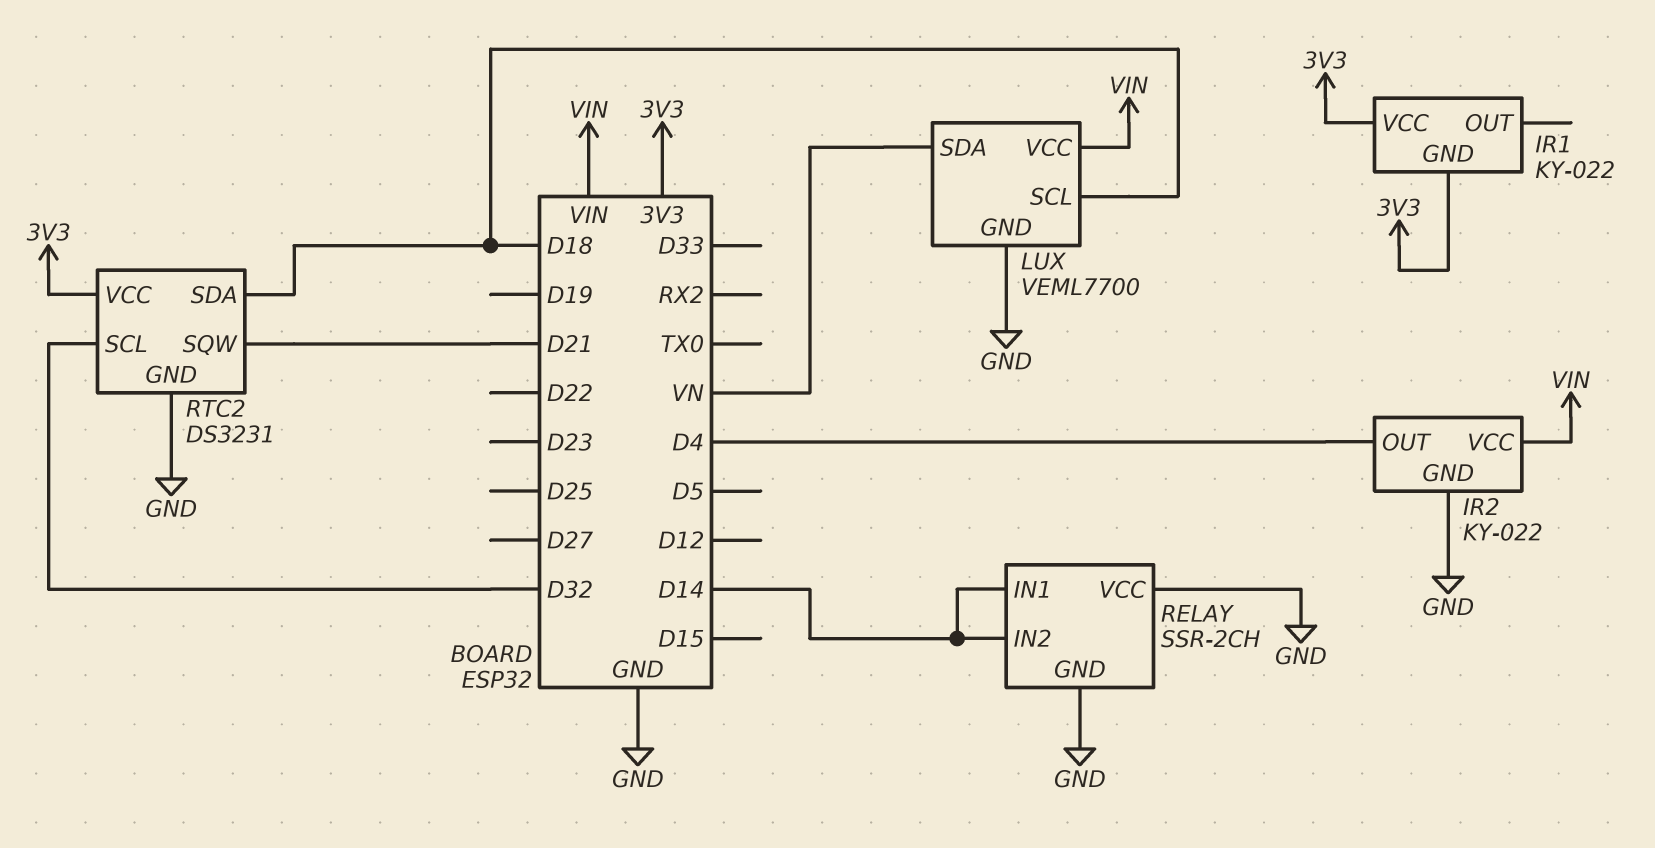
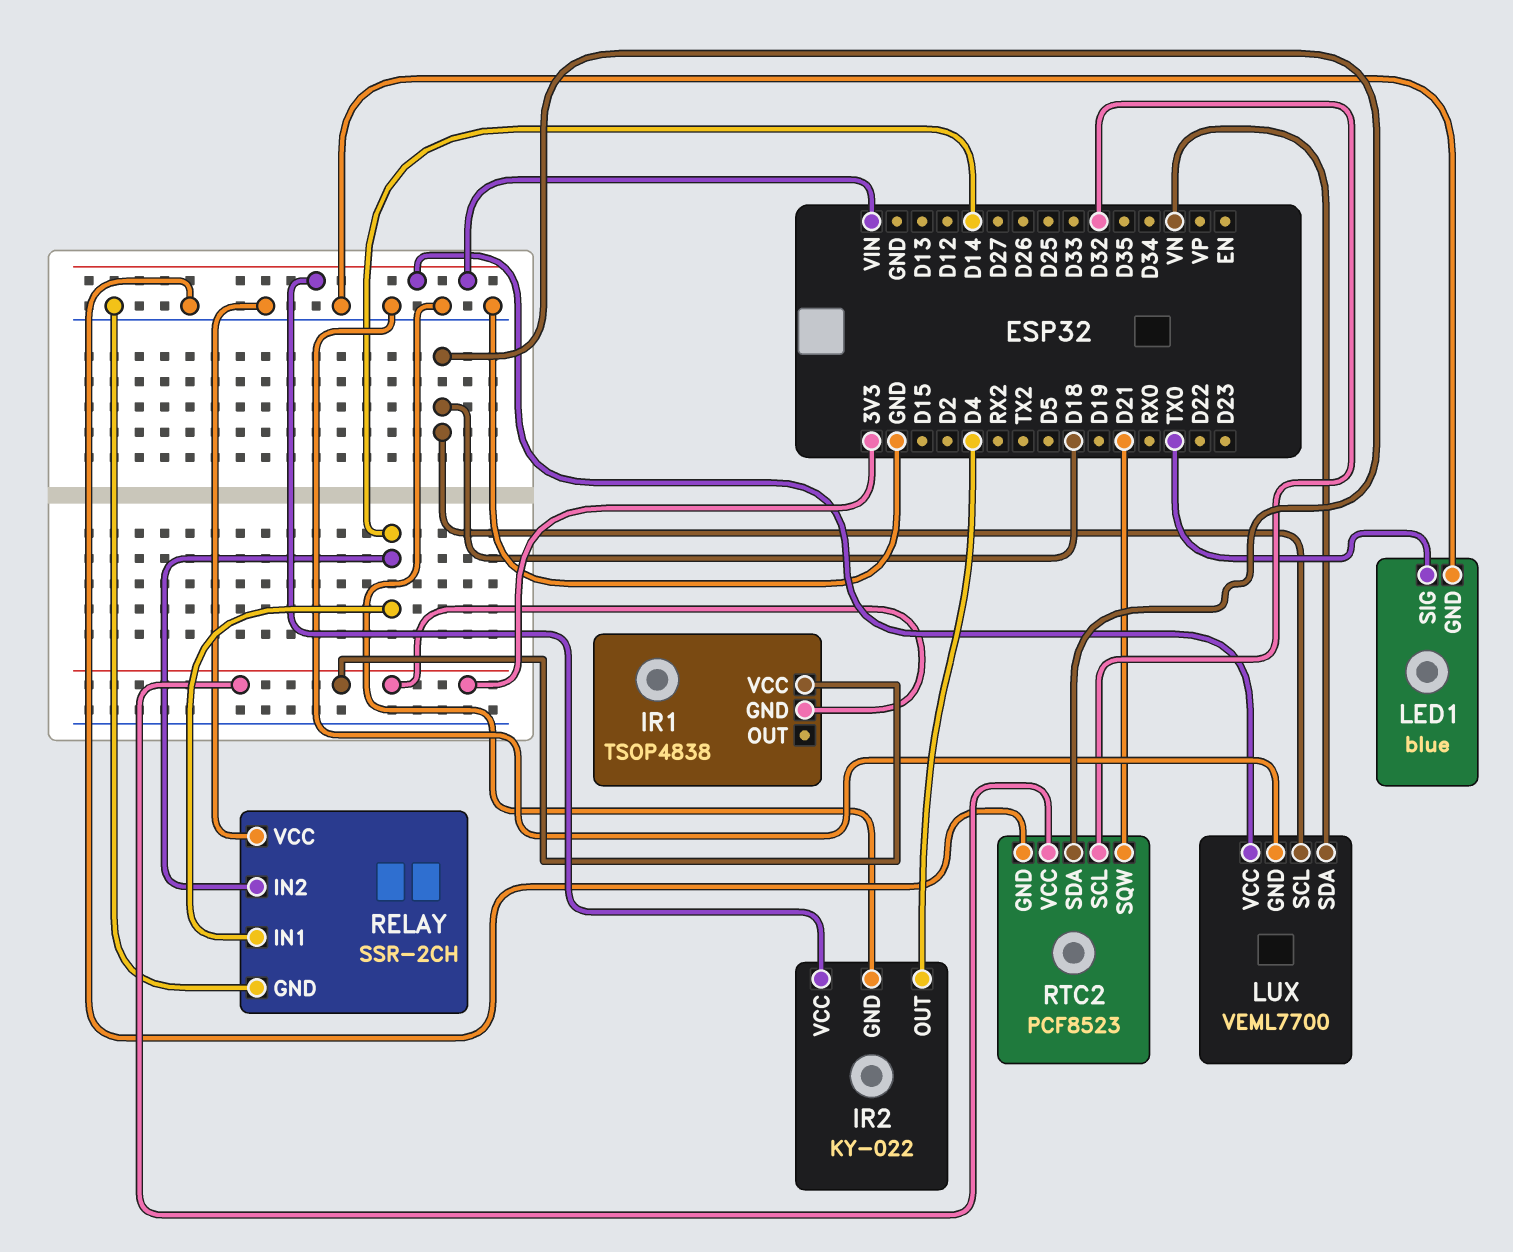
IR1: KY-022 -> TSOP4838
LED1: none -> blue
LED1 pin GND: none -> GND
LED1 pin SIG: none -> TX0
RTC2: DS3231 -> PCF8523

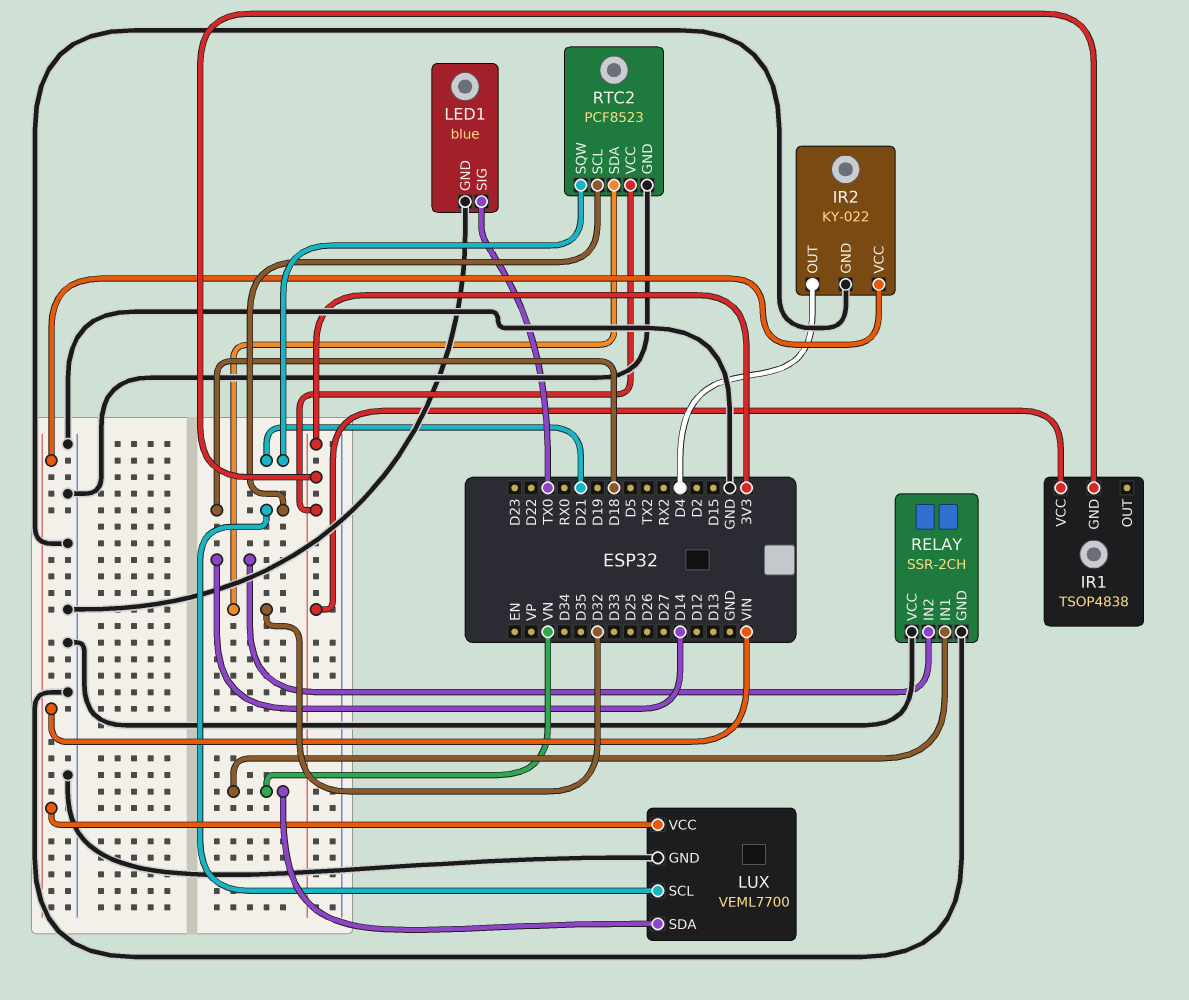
RELAY pin IN1: D14 -> VN
RTC2 pin SCL: D32 -> D18
RTC2 pin SDA: D18 -> D32

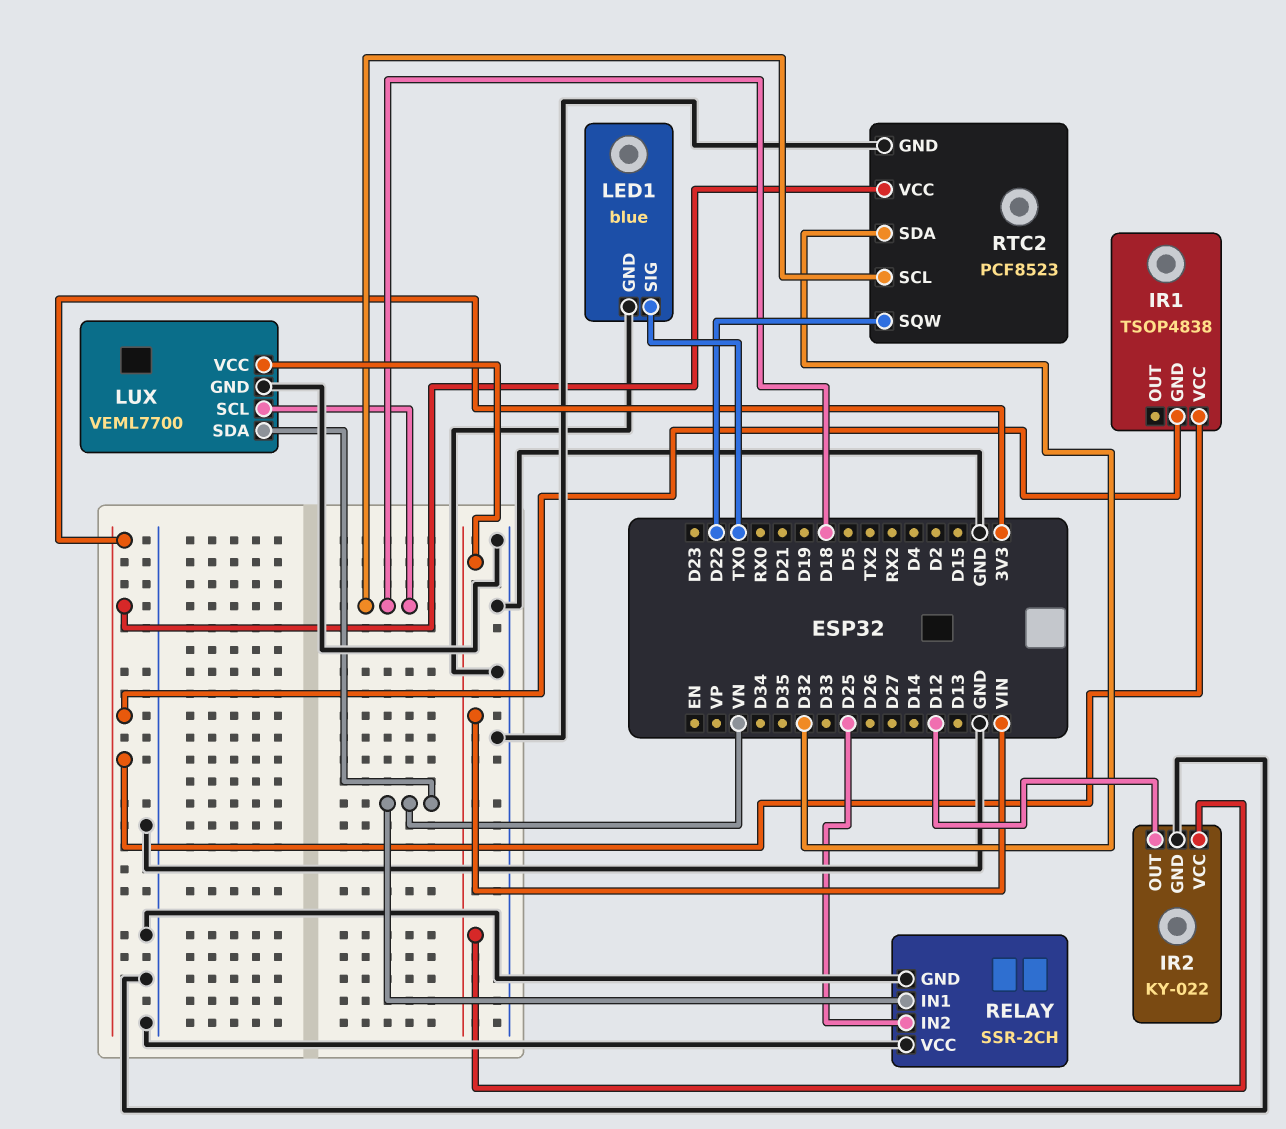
IR2 pin OUT: D4 -> D12
RELAY pin IN2: D14 -> D25
RTC2 pin SQW: D21 -> D22

